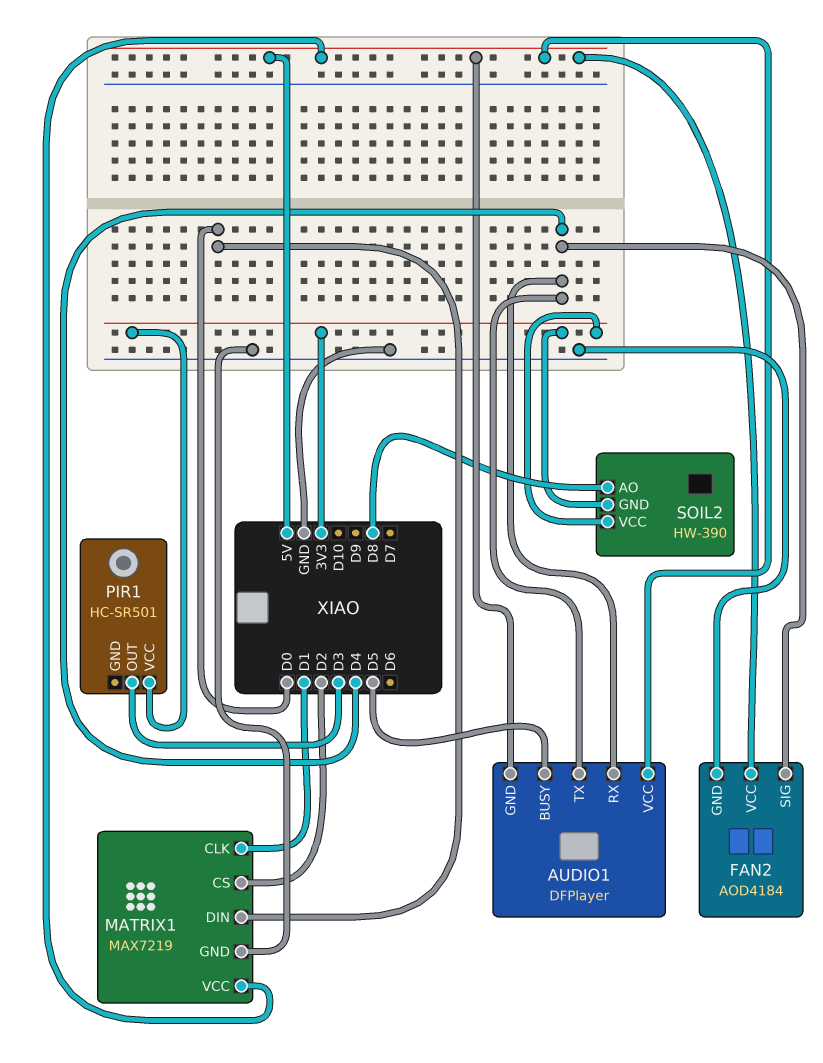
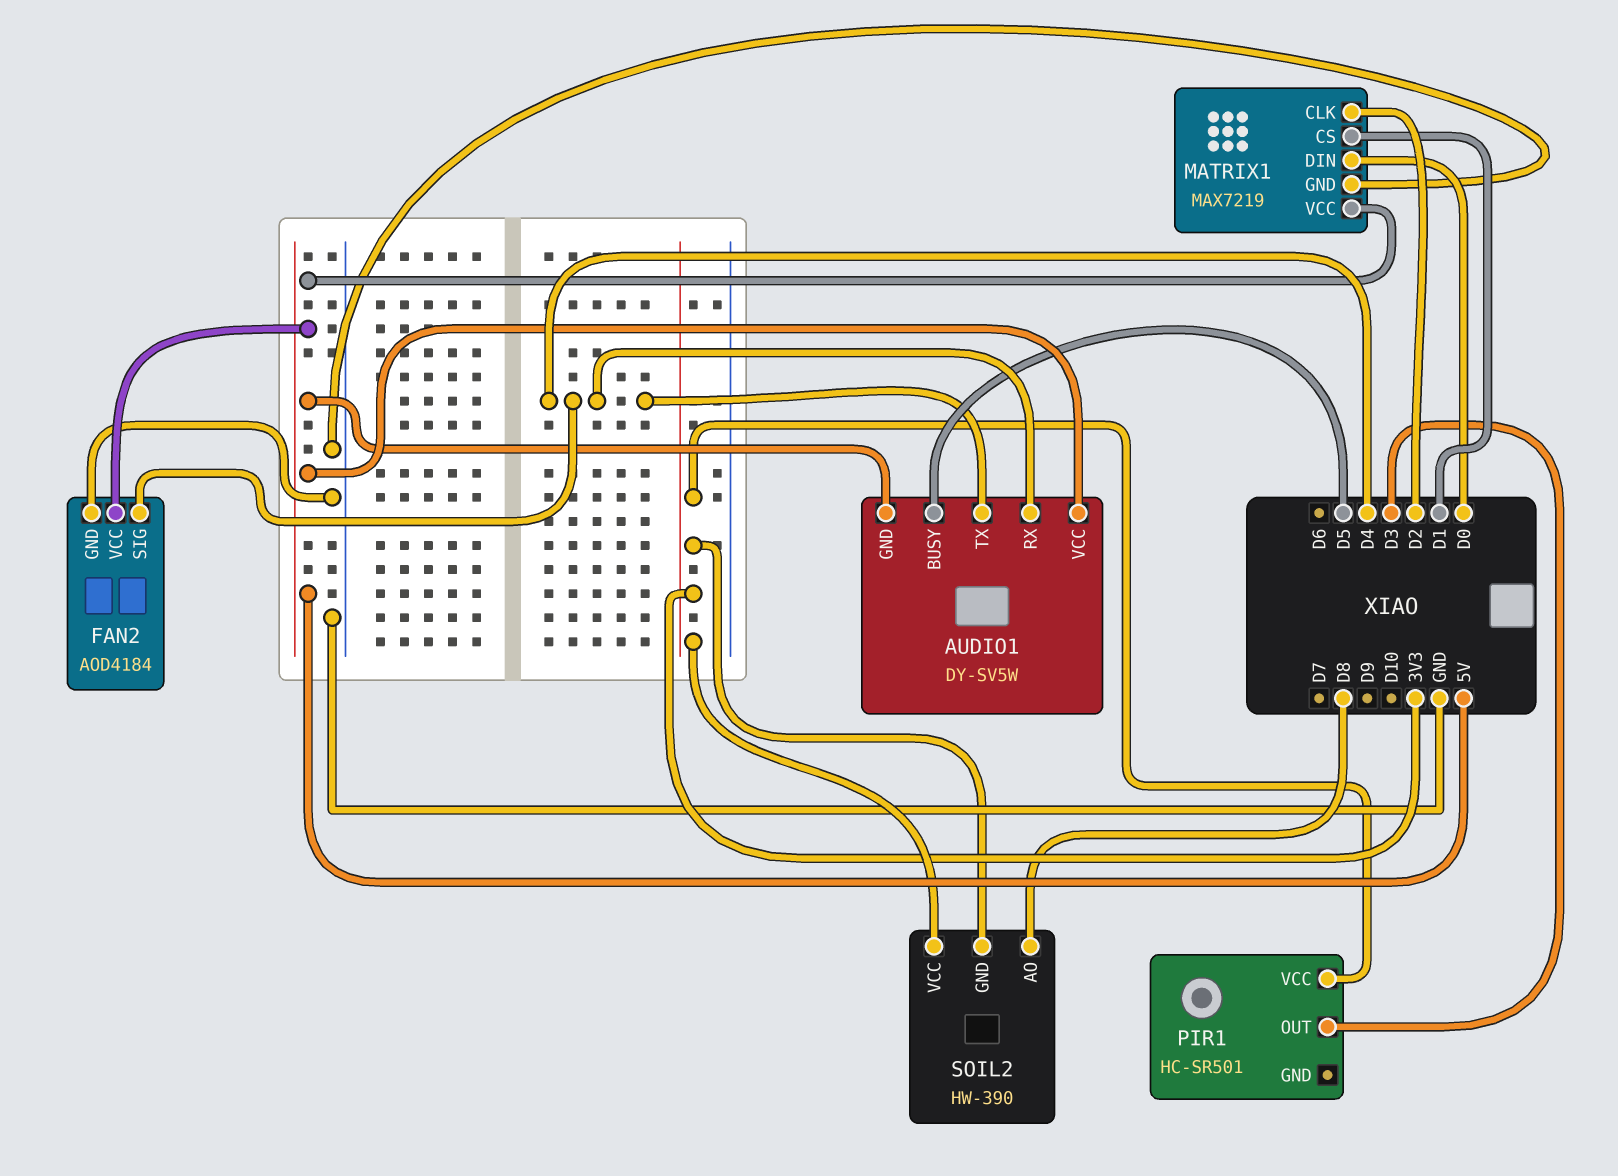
AUDIO1: DFPlayer -> DY-SV5W
MATRIX1 pin CLK: D1 -> D2
MATRIX1 pin CS: D2 -> D1

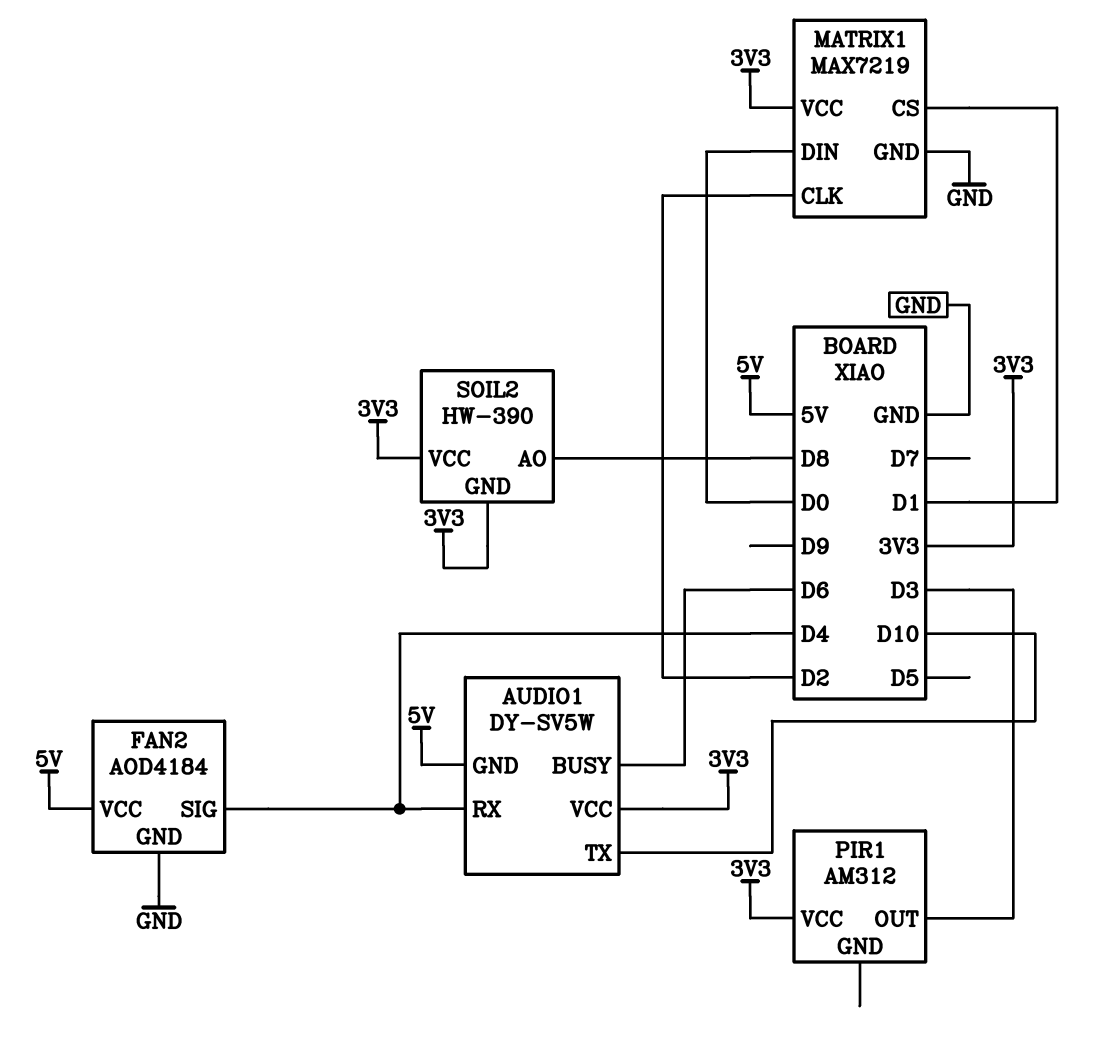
AUDIO1 pin BUSY: D5 -> D6
AUDIO1 pin TX: D4 -> D10
AUDIO1 pin VCC: 5V -> 3V3
MATRIX1 pin VCC: 5V -> 3V3
PIR1: HC-SR501 -> AM312

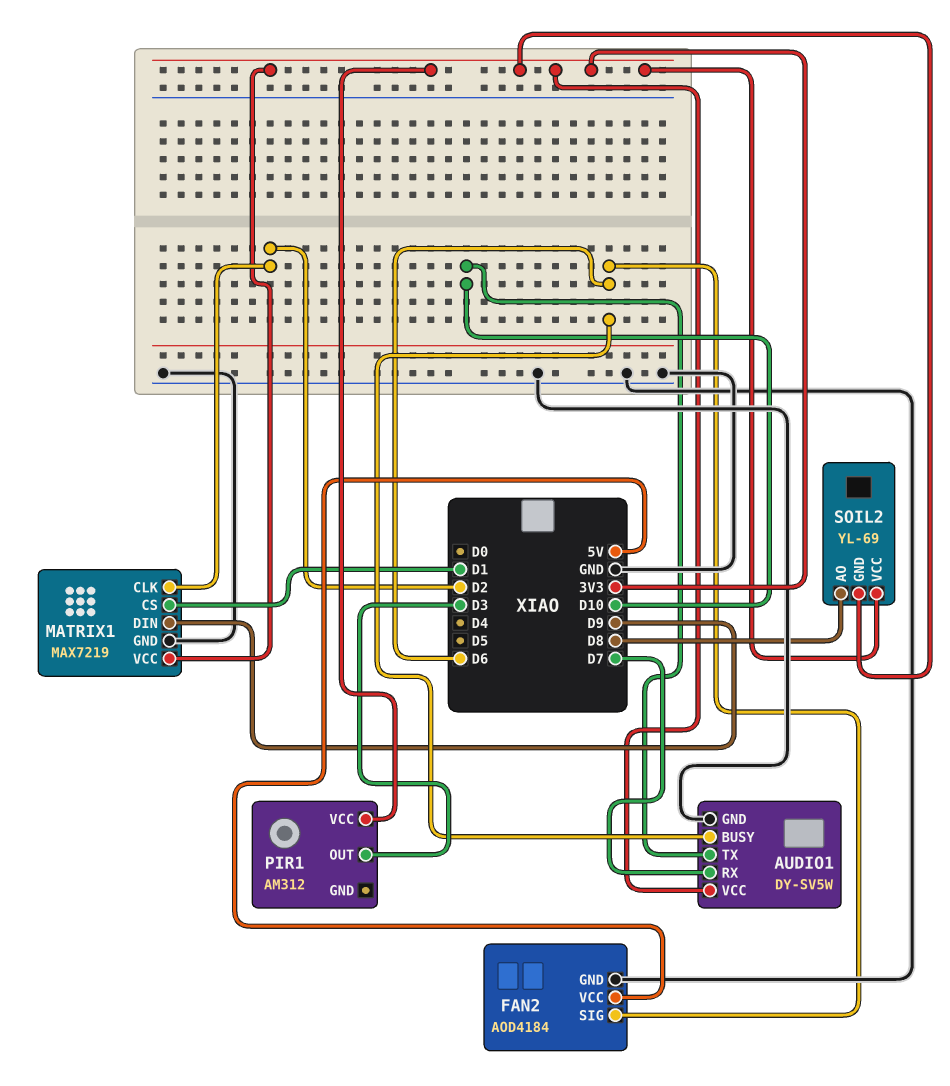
AUDIO1 pin GND: 5V -> GND
AUDIO1 pin RX: D4 -> D7
FAN2 pin SIG: D4 -> D6
MATRIX1 pin DIN: D0 -> D9
SOIL2: HW-390 -> YL-69

